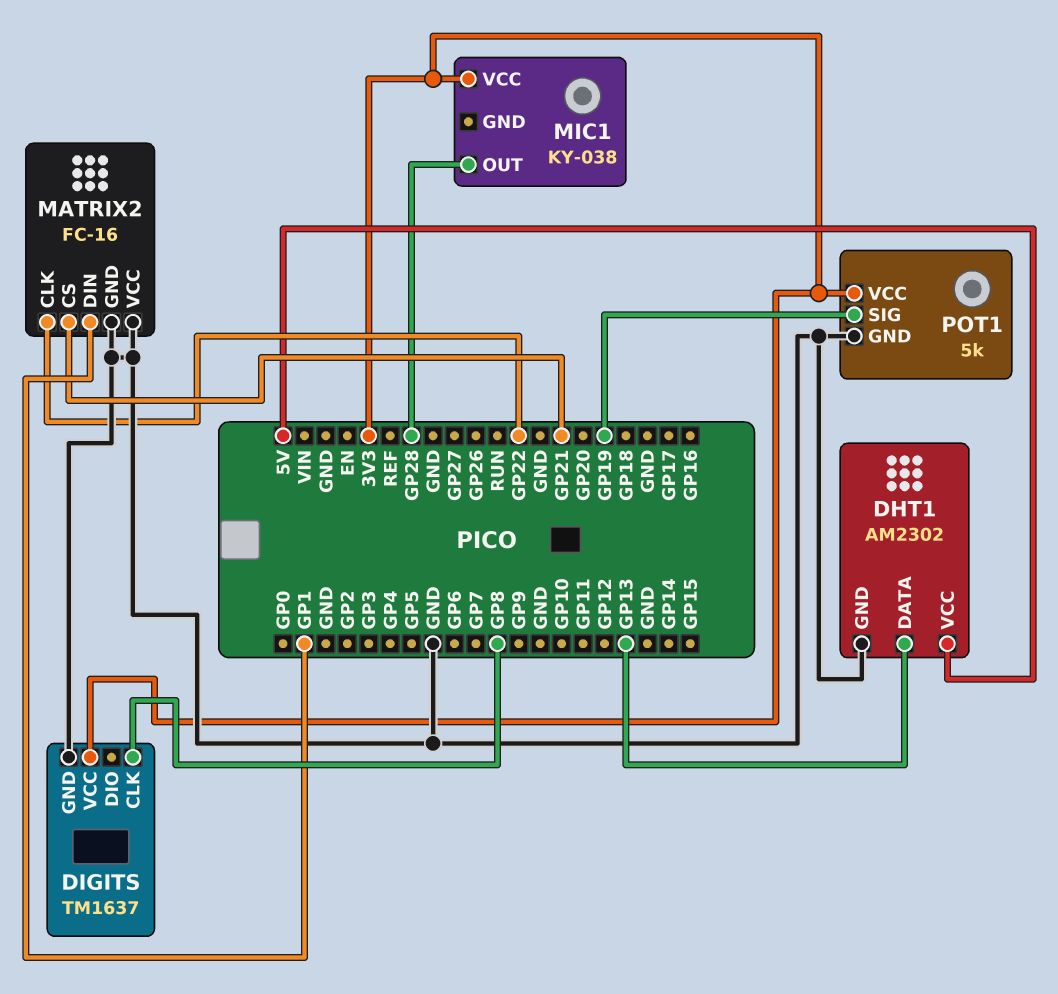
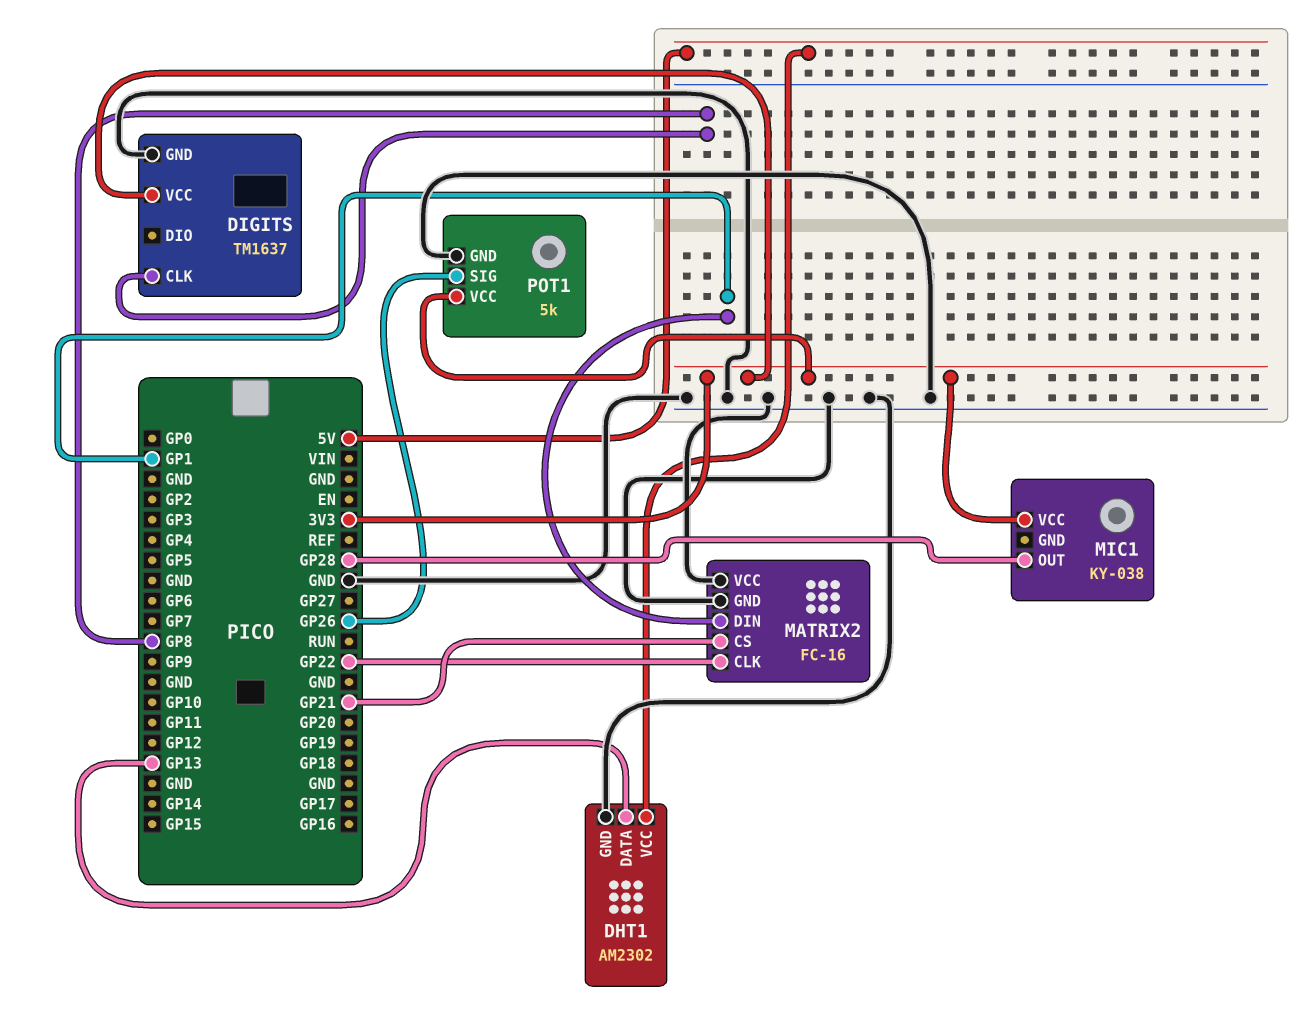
POT1 pin SIG: GP19 -> GP26

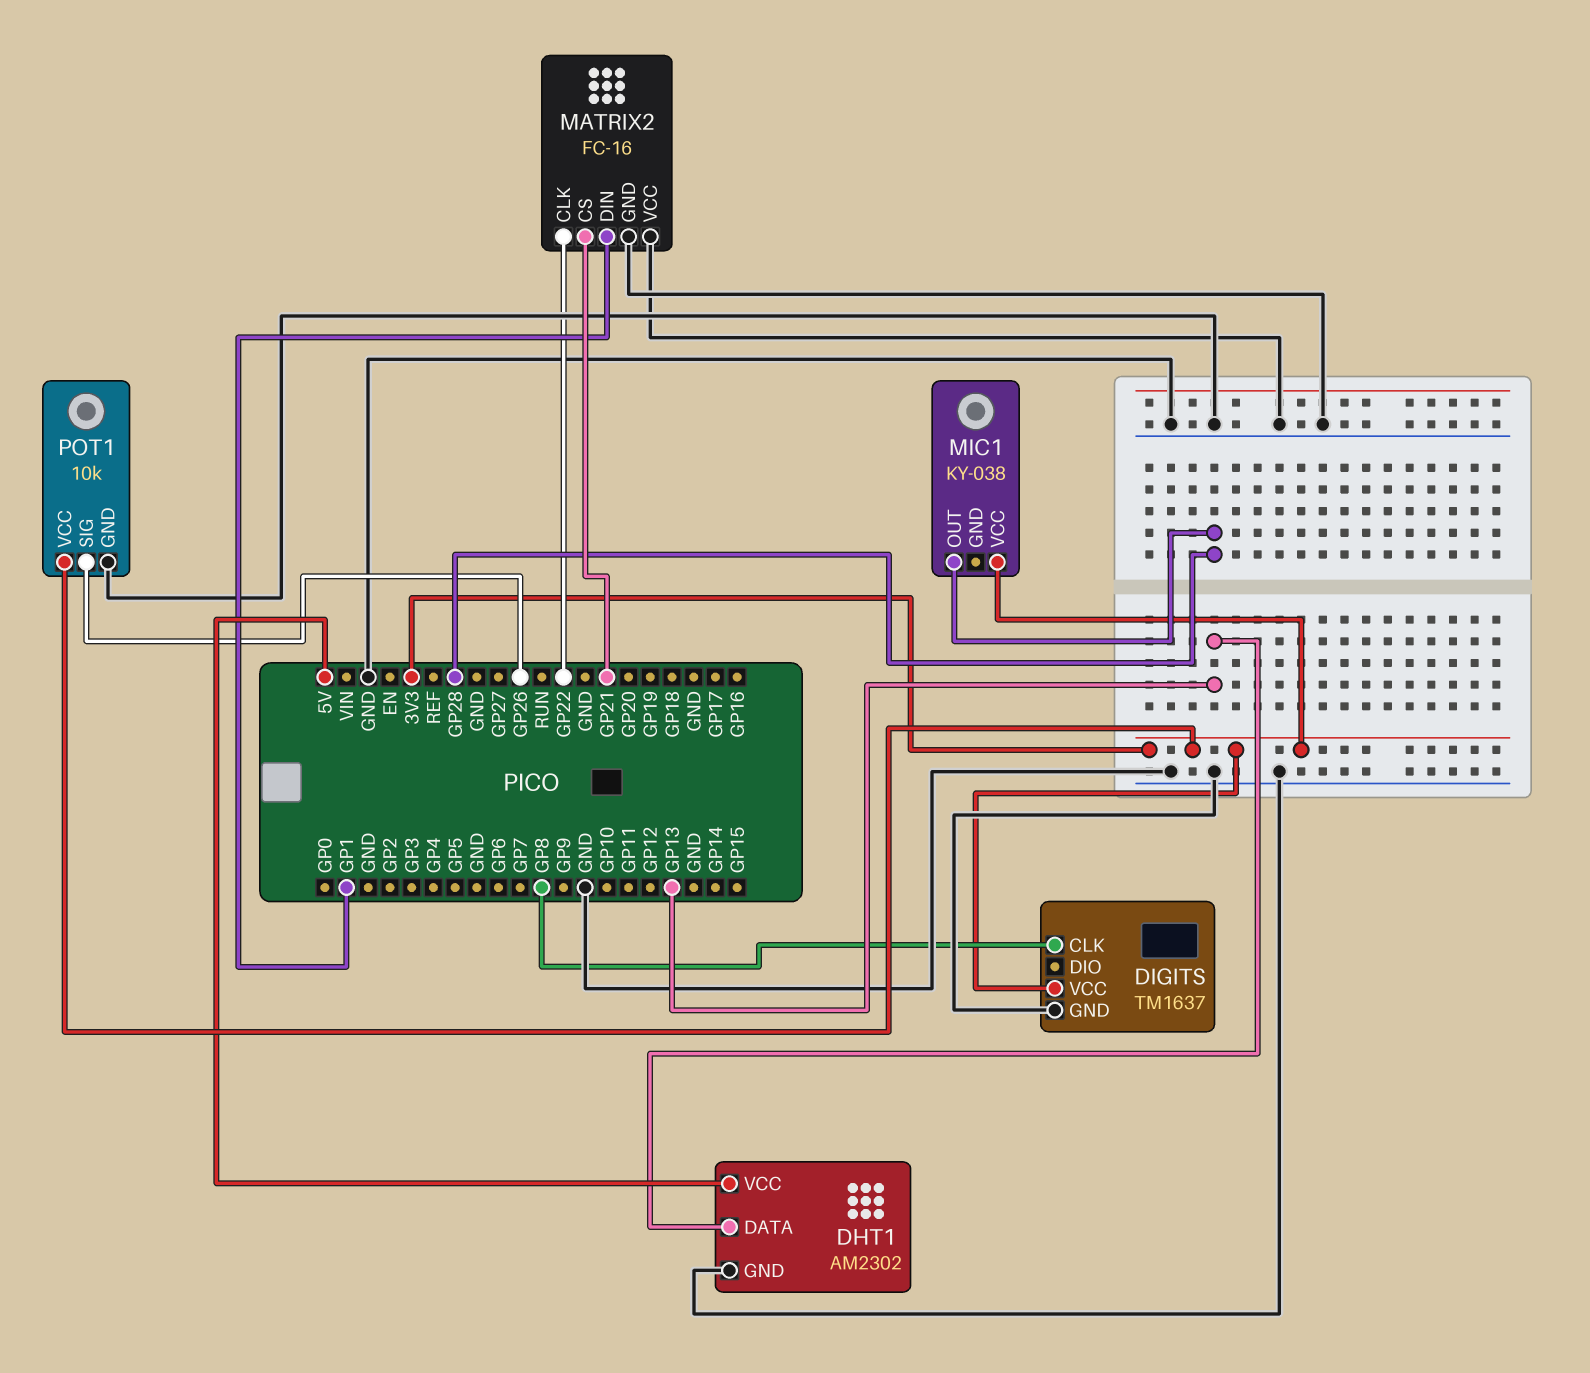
POT1: 5k -> 10k

